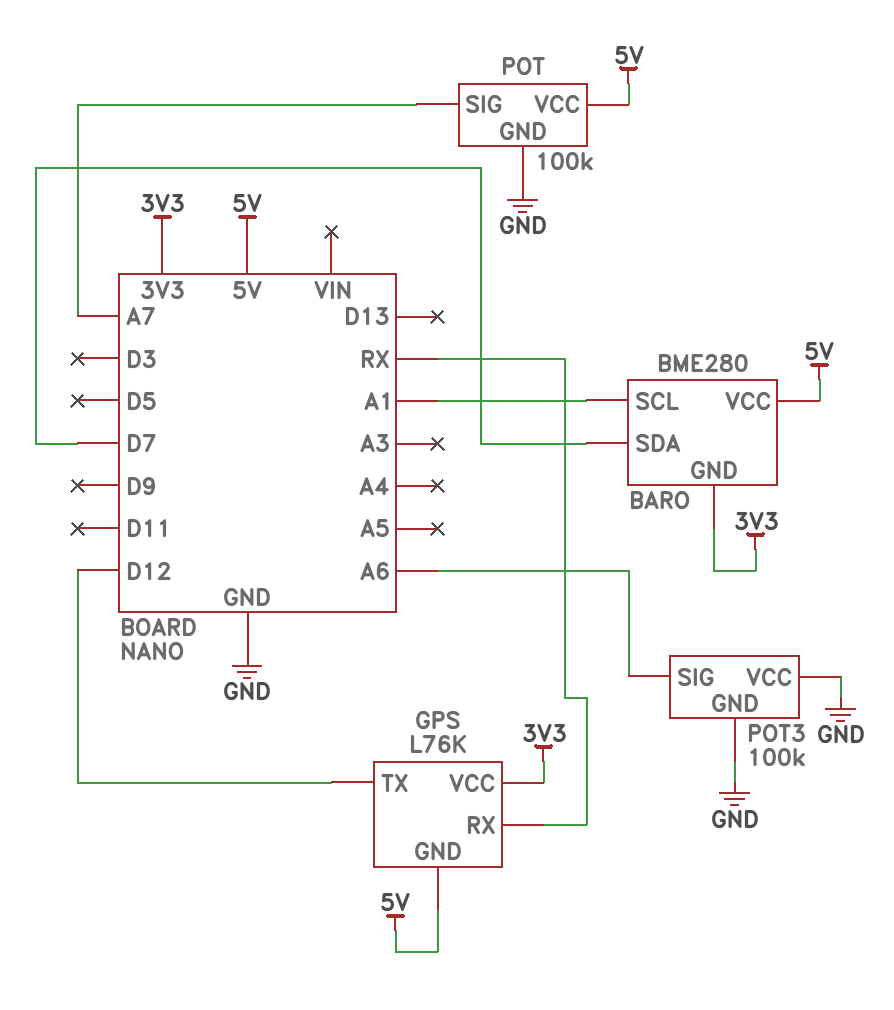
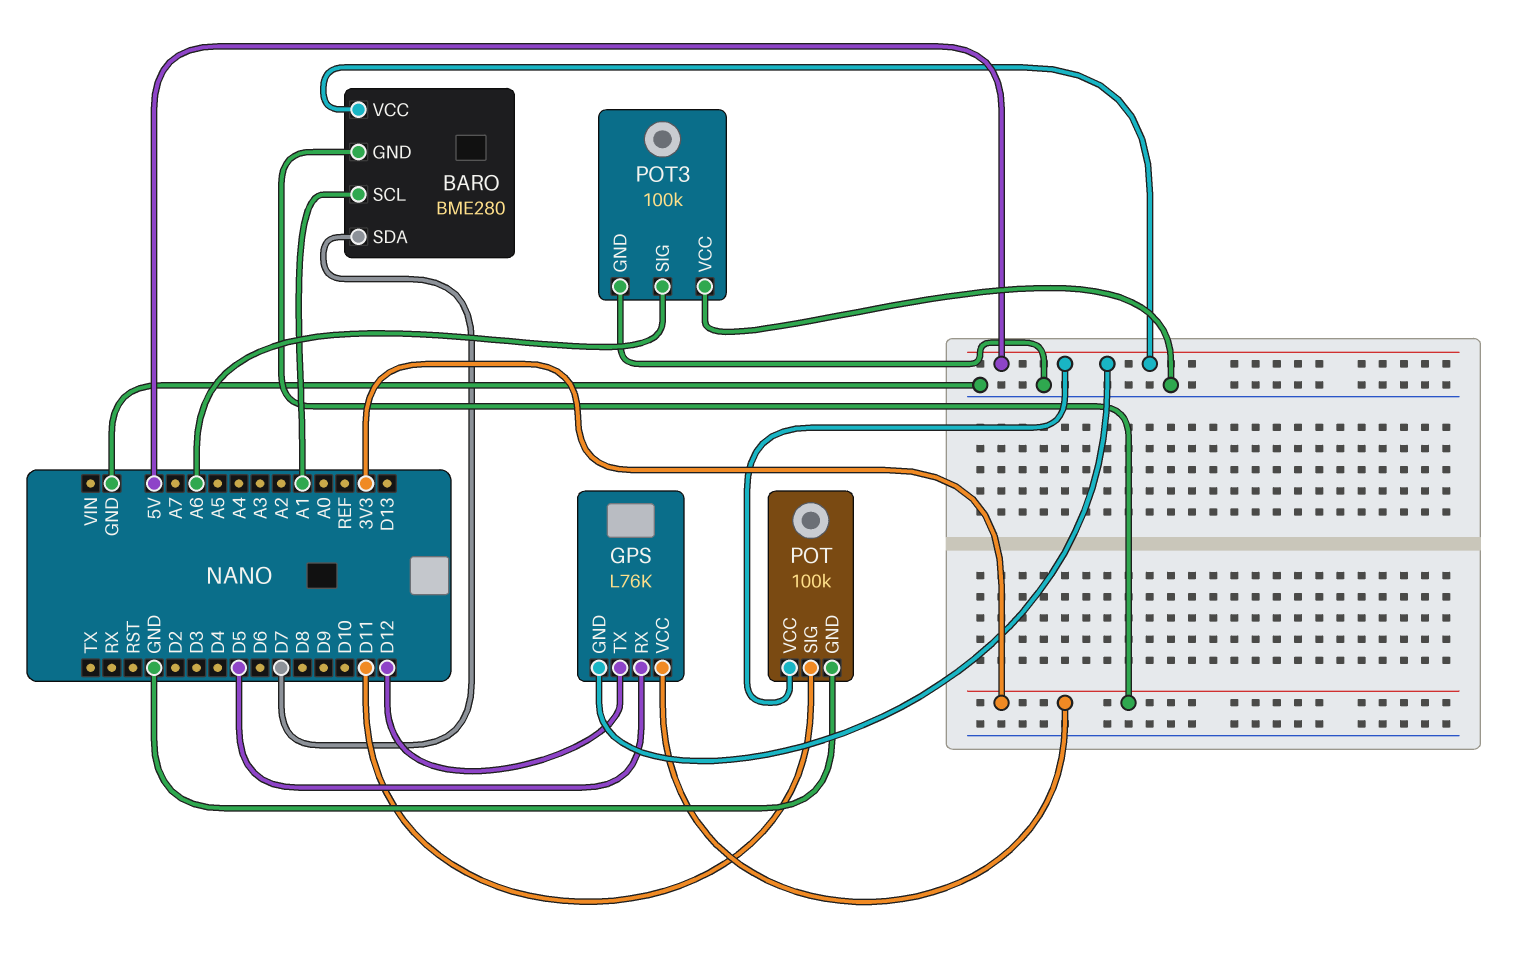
GPS pin RX: RX -> D5
POT pin SIG: A7 -> D11

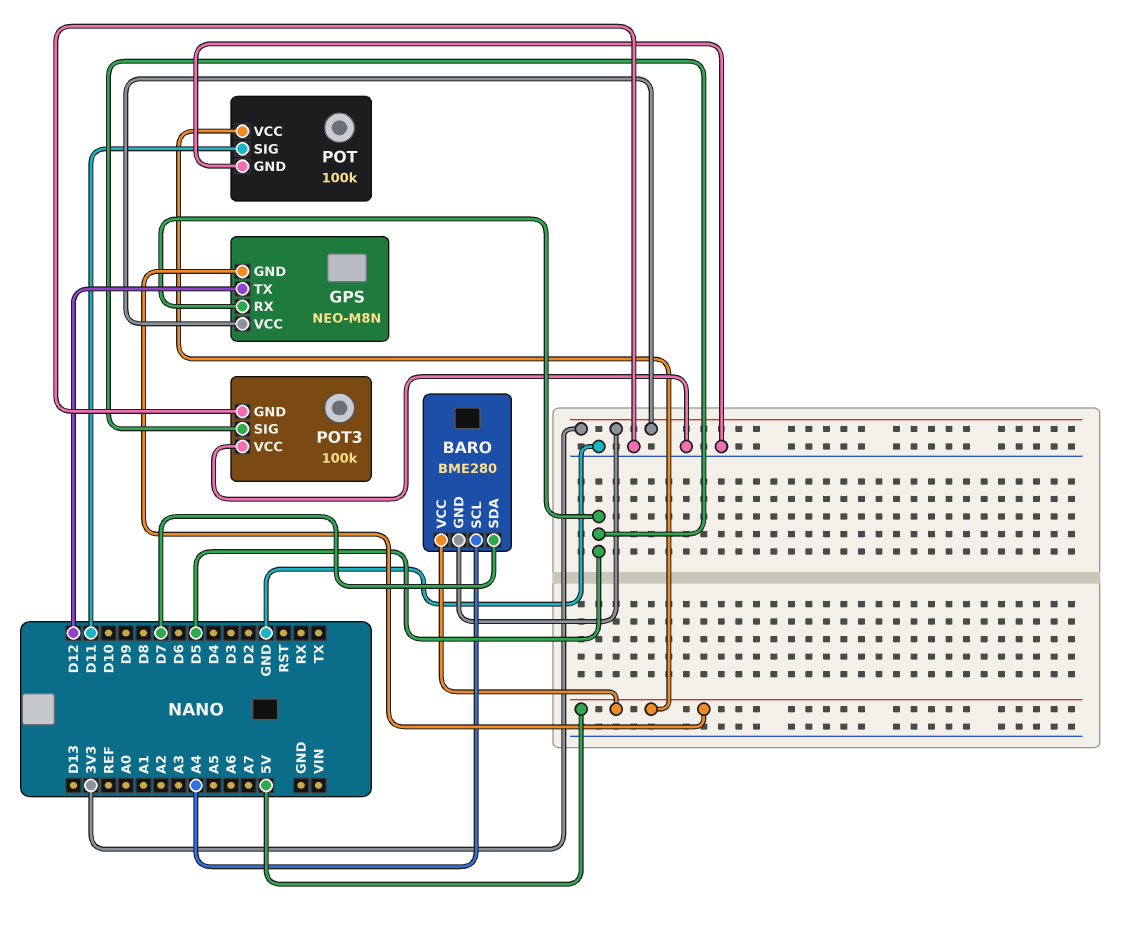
BARO pin SCL: A1 -> A4
GPS: L76K -> NEO-M8N
POT3 pin SIG: A6 -> D5

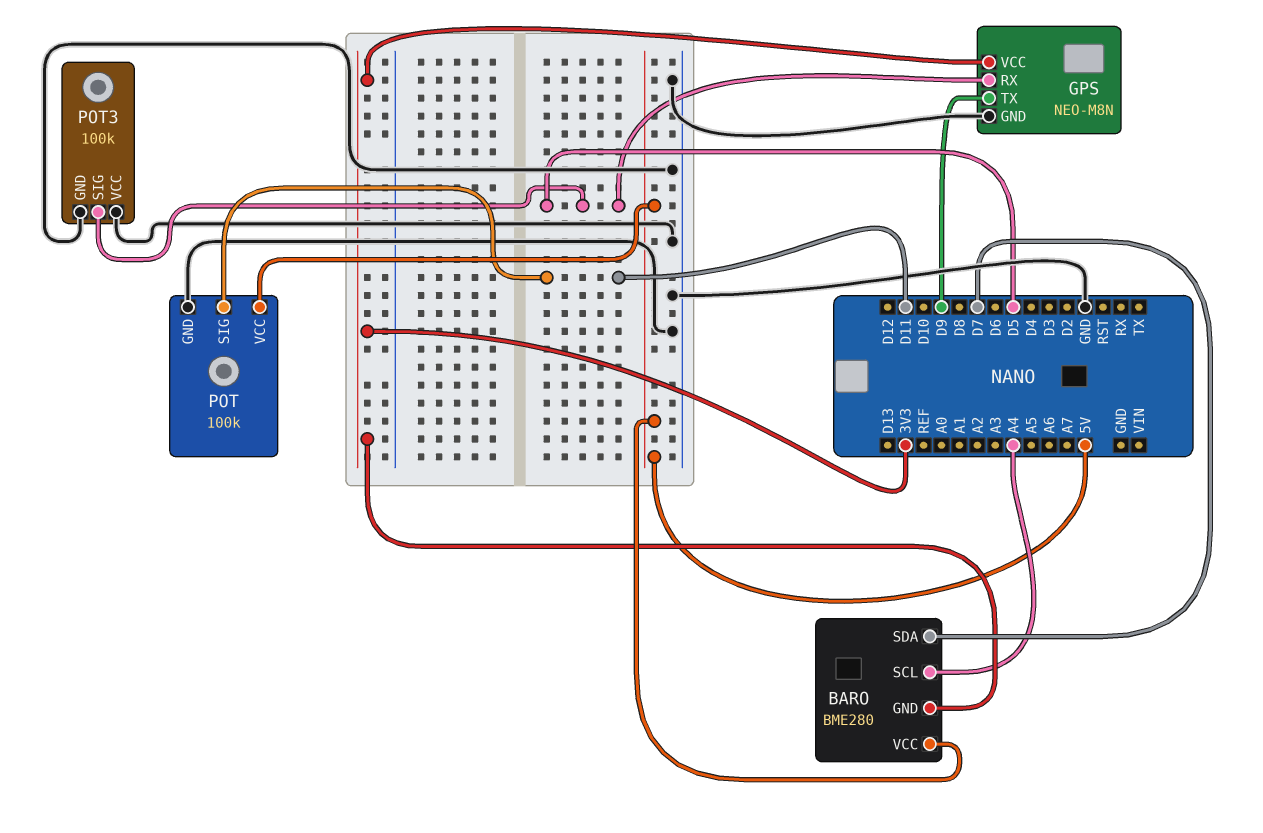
GPS pin GND: 5V -> GND
GPS pin TX: D12 -> D9

